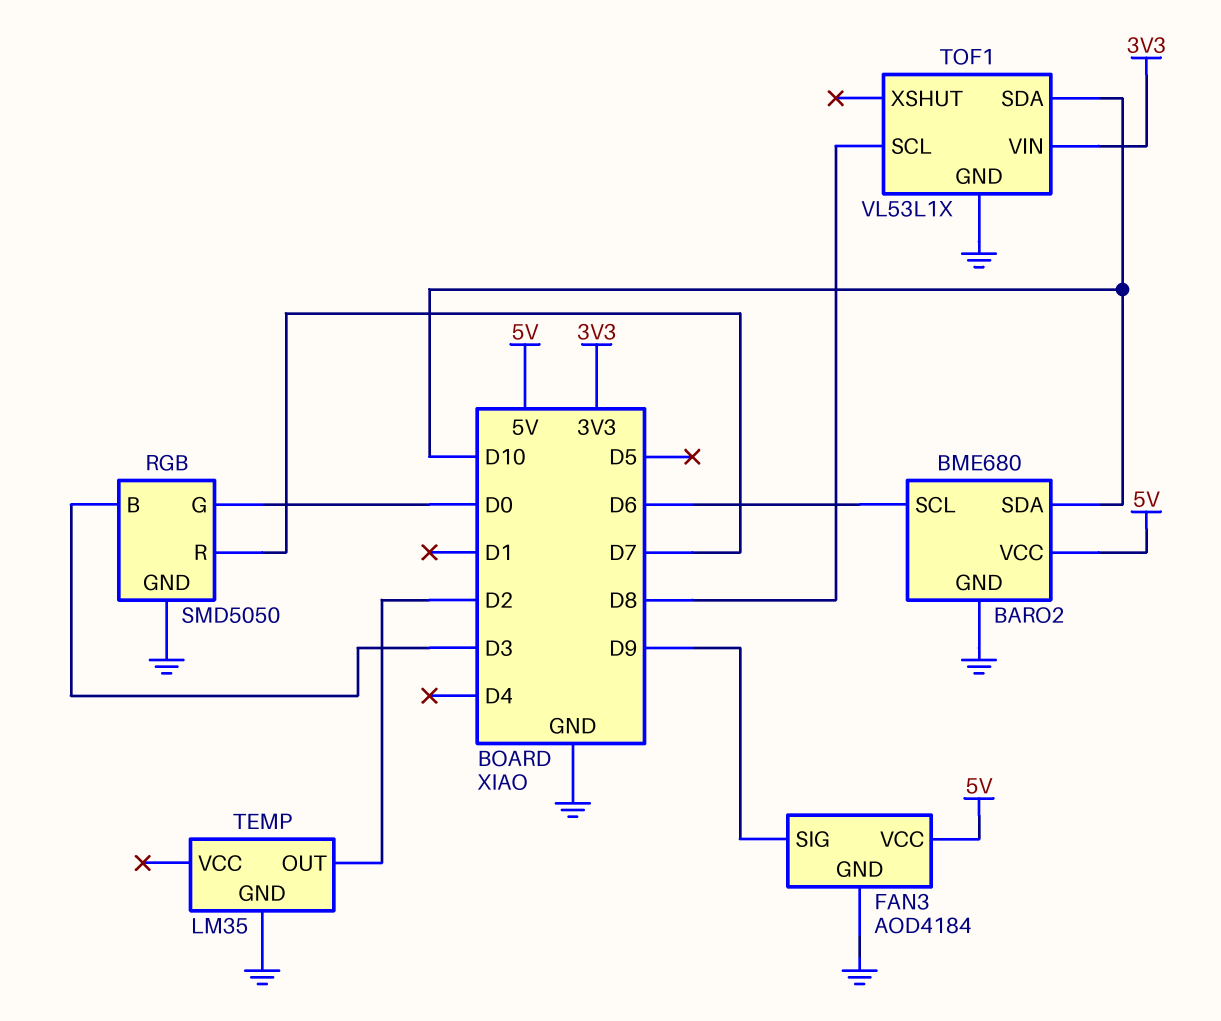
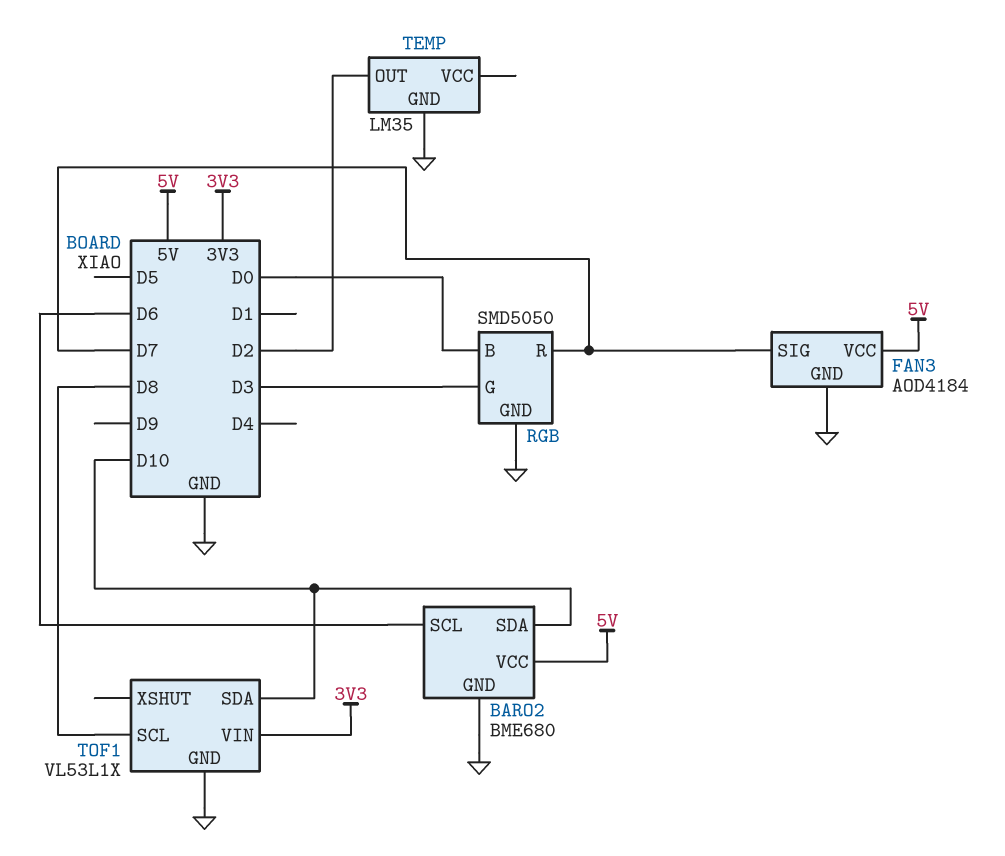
FAN3 pin SIG: D9 -> D7
RGB pin B: D3 -> D0
RGB pin G: D0 -> D3

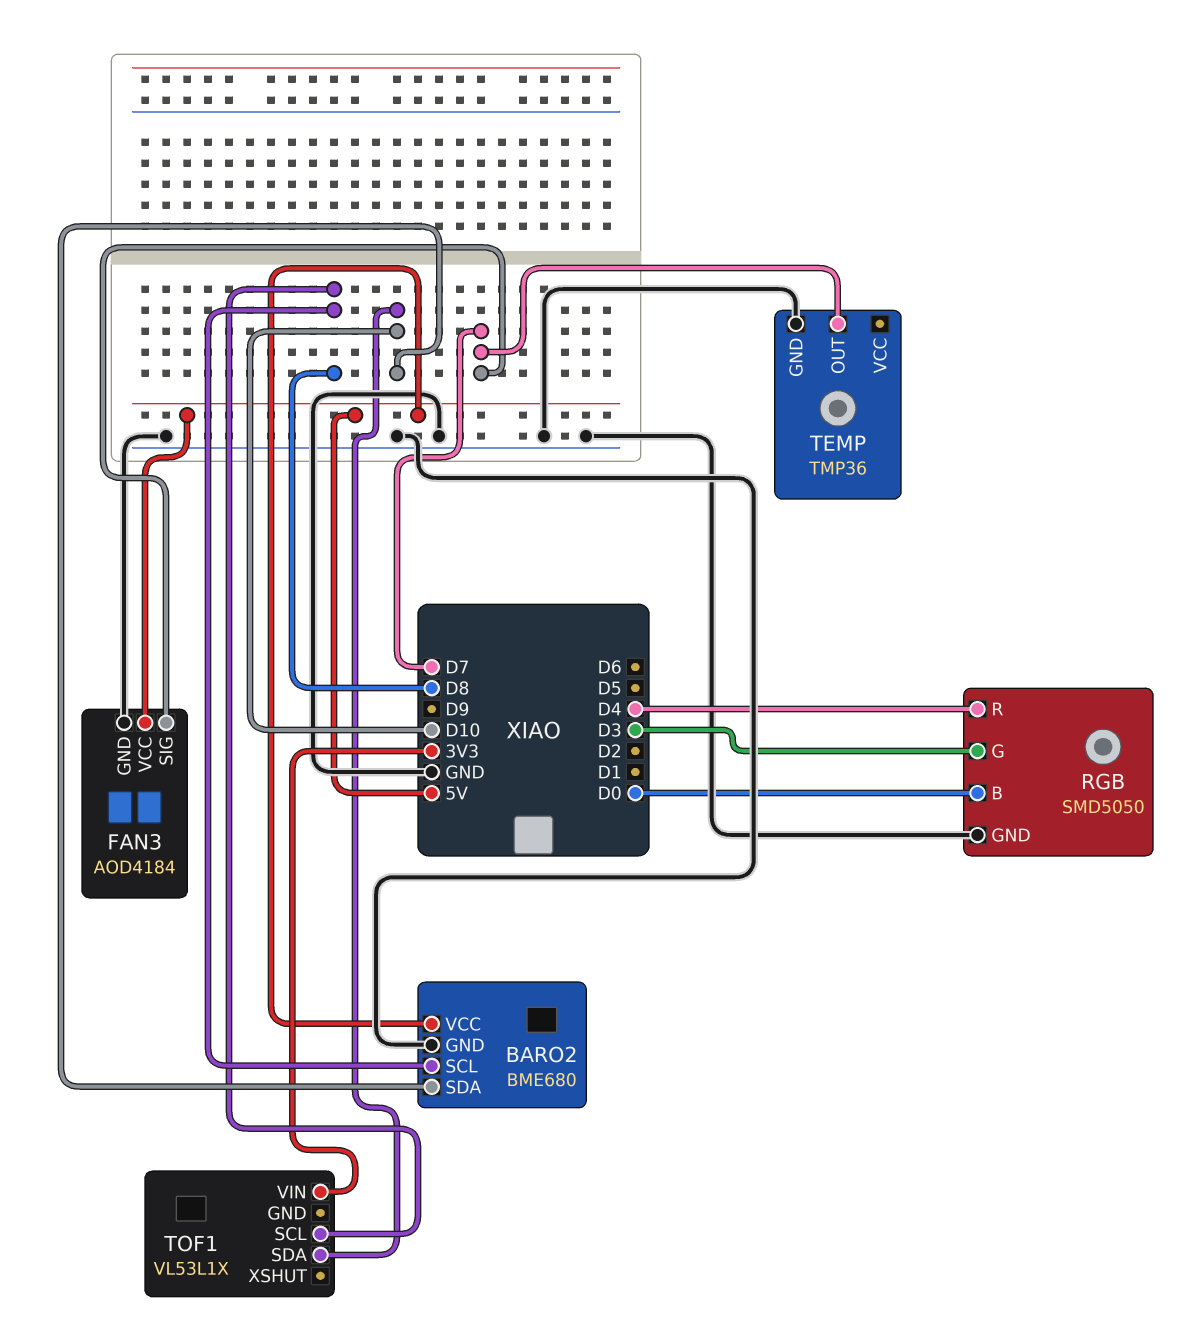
BARO2 pin SCL: D6 -> D8
RGB pin R: D7 -> D4
TEMP: LM35 -> TMP36
TEMP pin OUT: D2 -> D7
TOF1 pin GND: GND -> none

